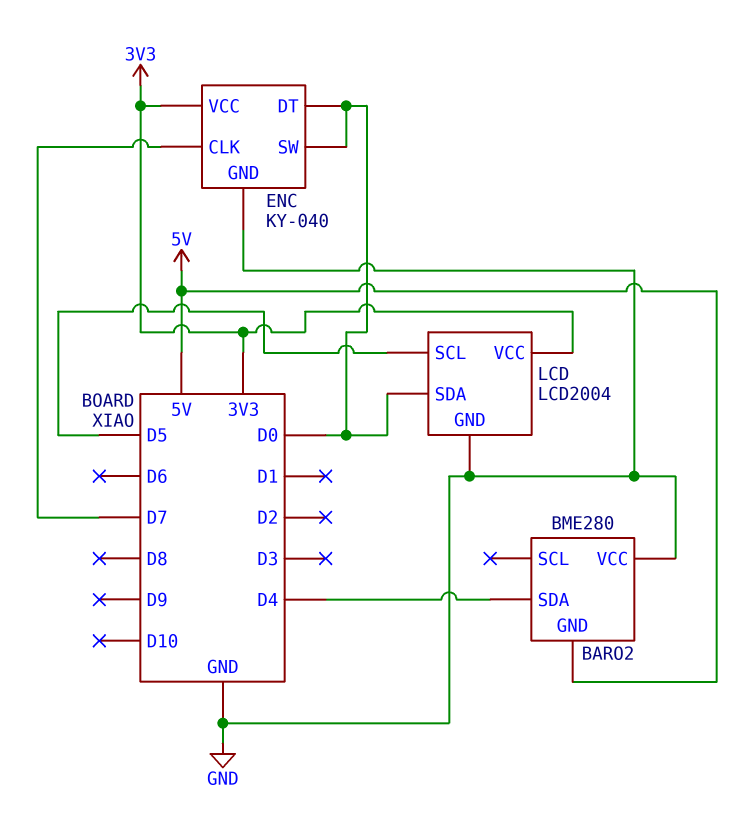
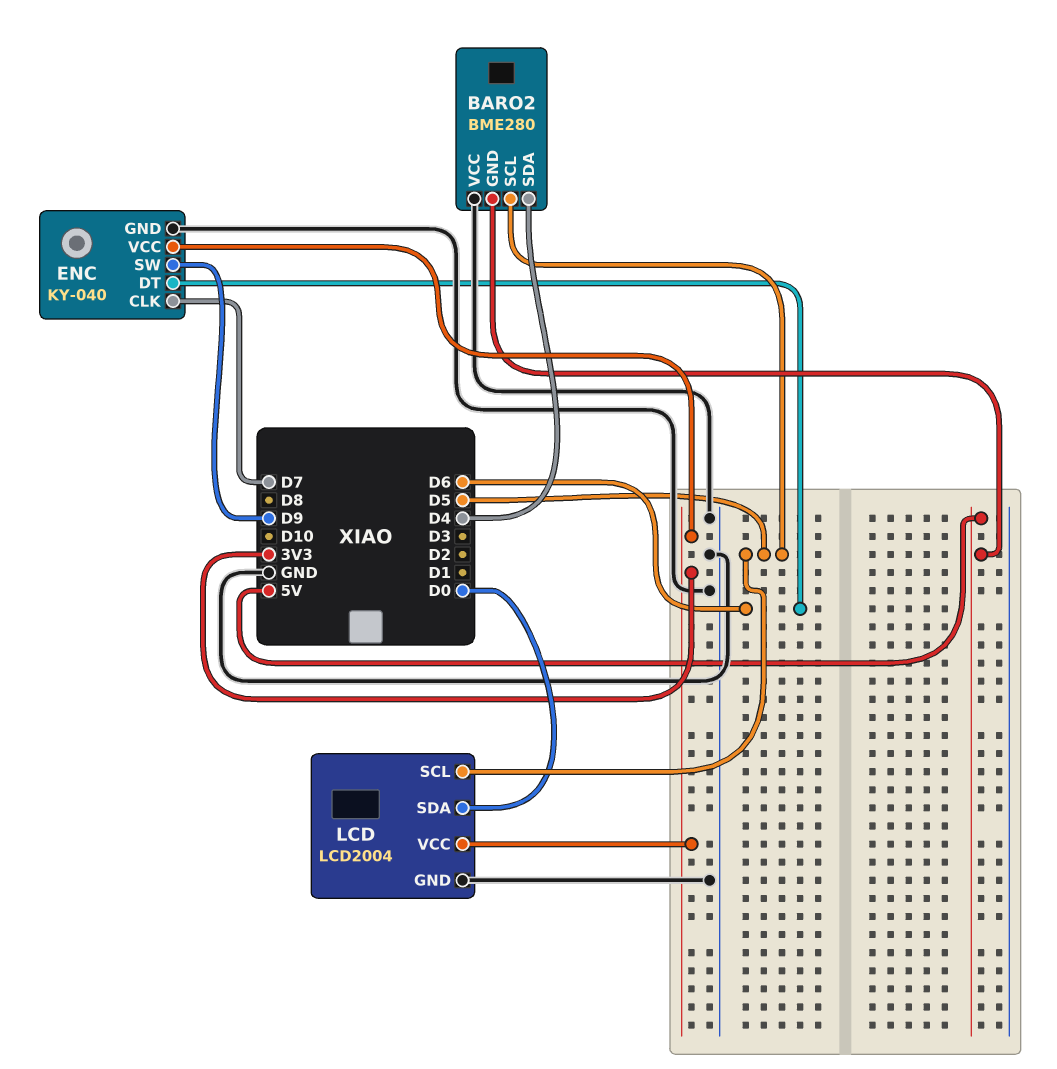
BARO2 pin SCL: none -> D5
ENC pin DT: D0 -> D6
ENC pin SW: D0 -> D9

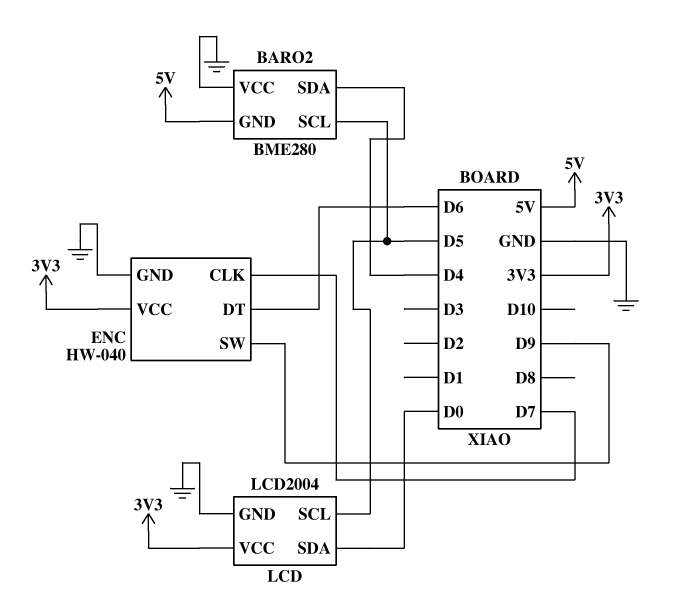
ENC: KY-040 -> HW-040

